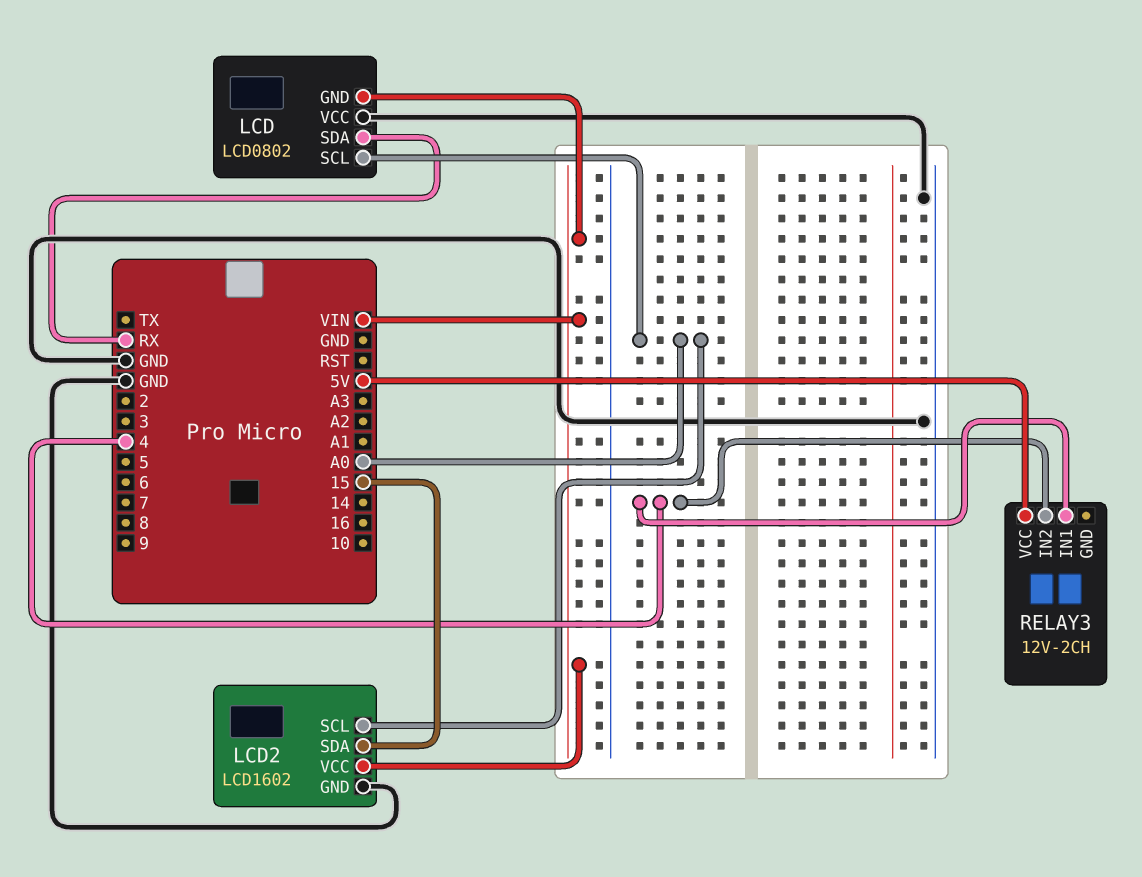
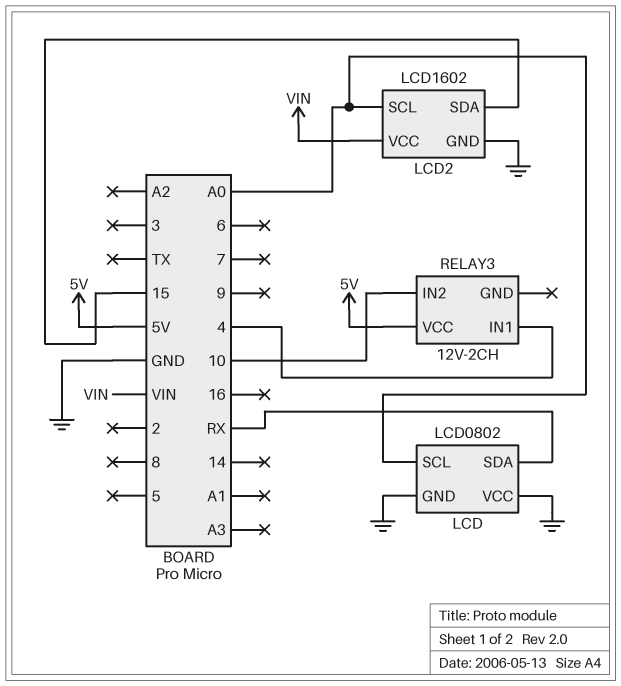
LCD pin GND: VIN -> GND
RELAY3 pin IN2: 4 -> 10

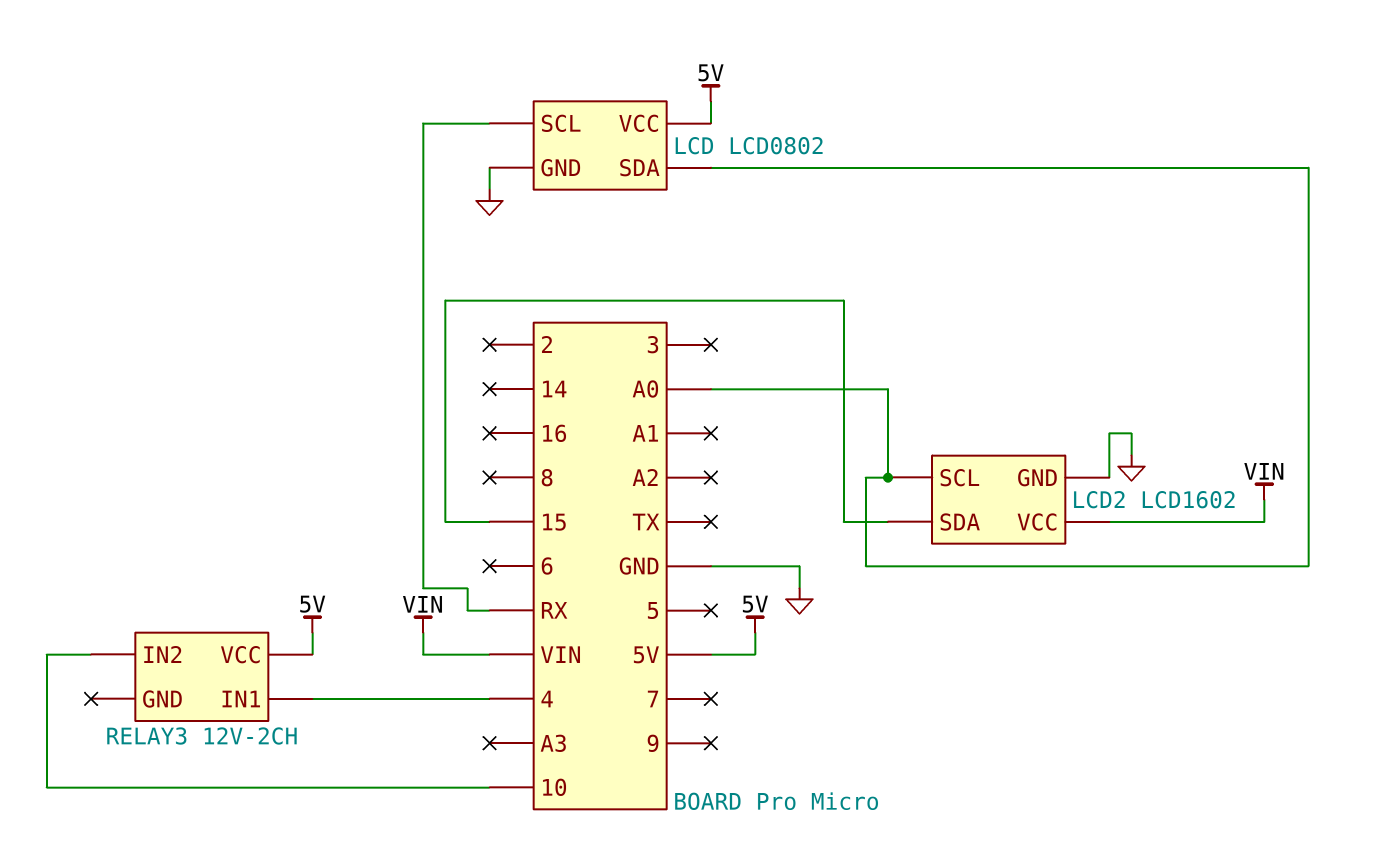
LCD pin SCL: A0 -> RX
LCD pin SDA: RX -> A0
LCD pin VCC: GND -> 5V

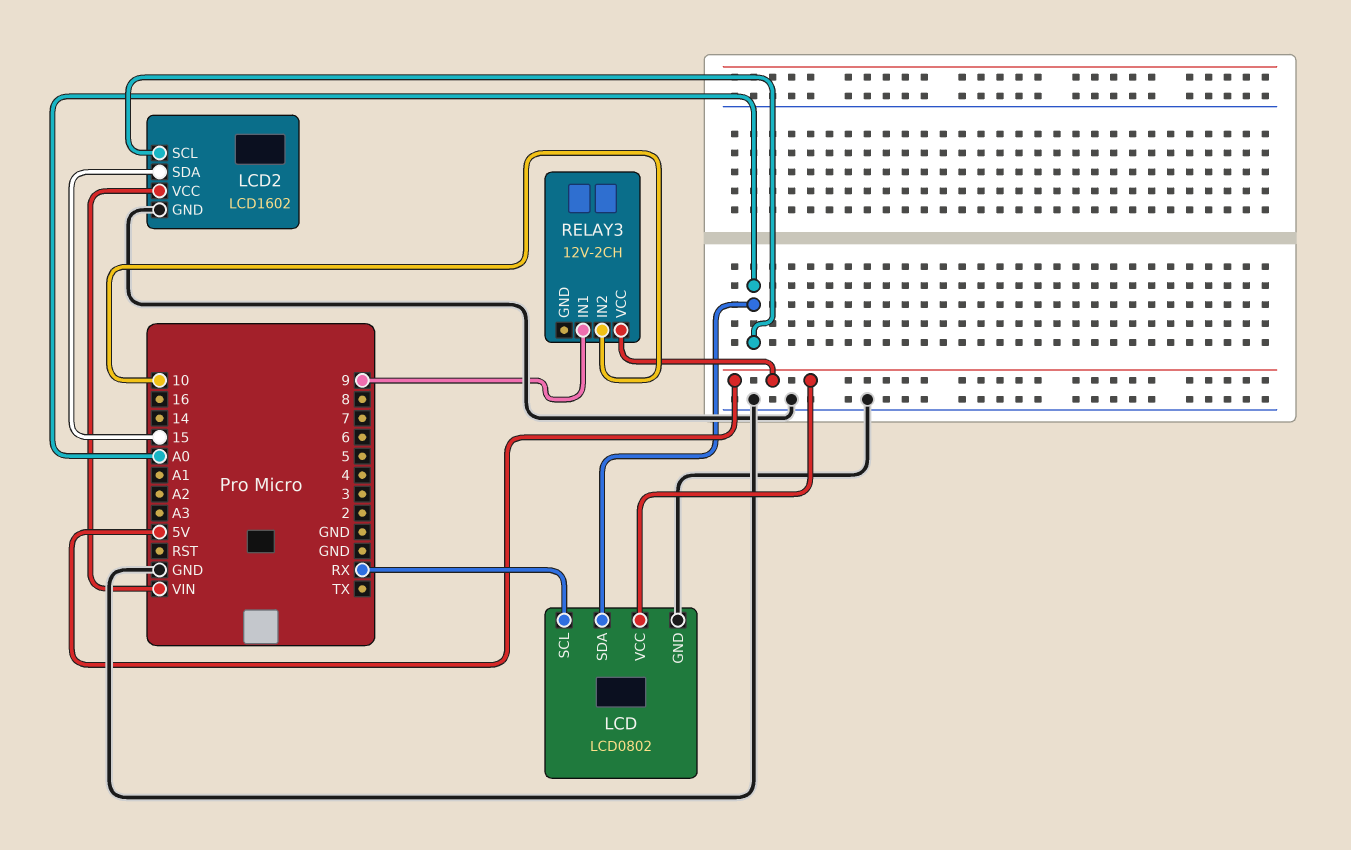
RELAY3 pin IN1: 4 -> 9

